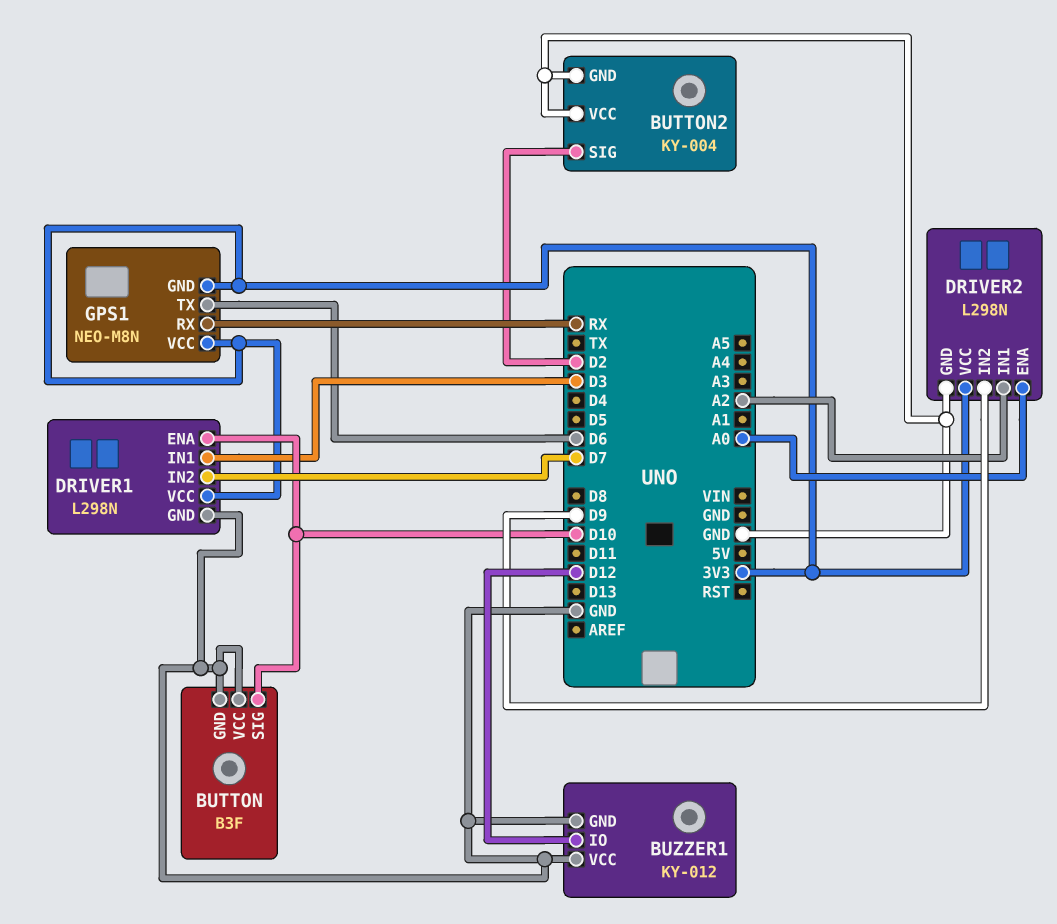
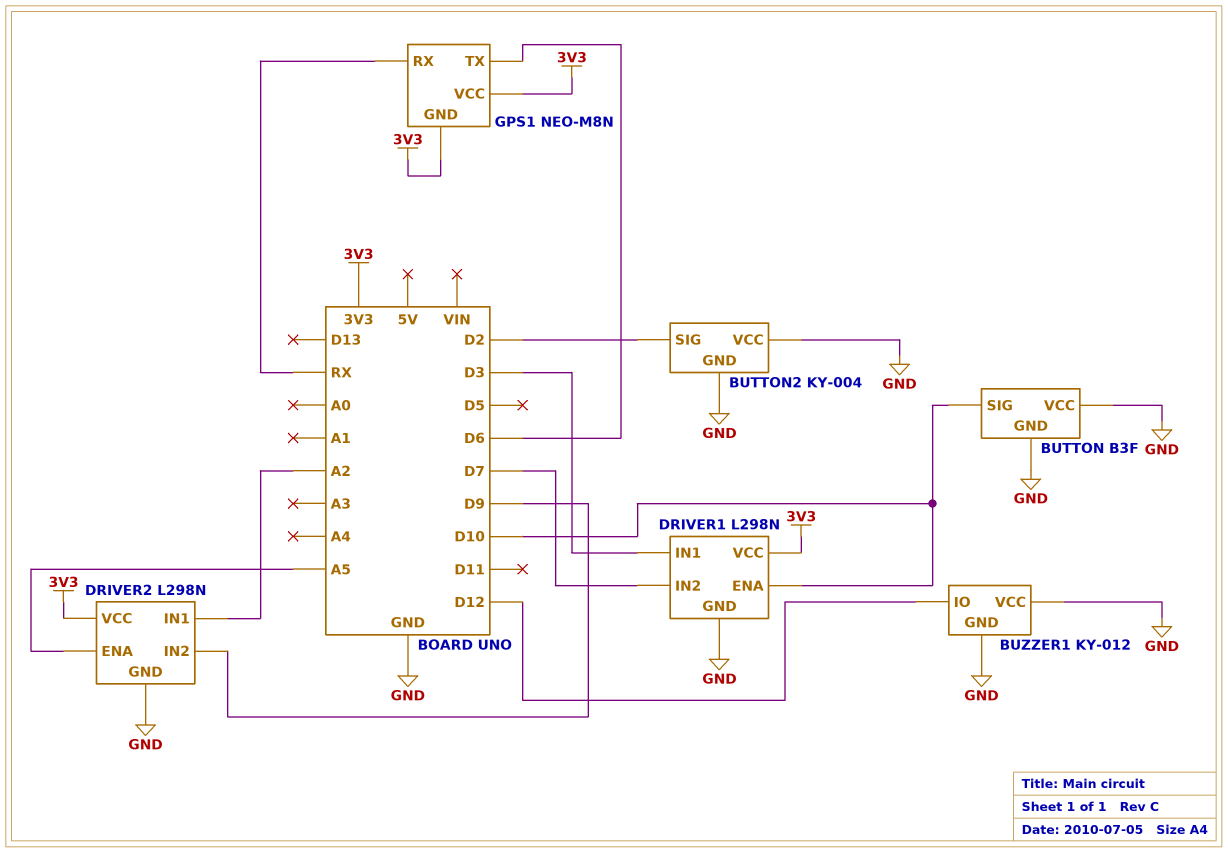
DRIVER2 pin ENA: A0 -> A5

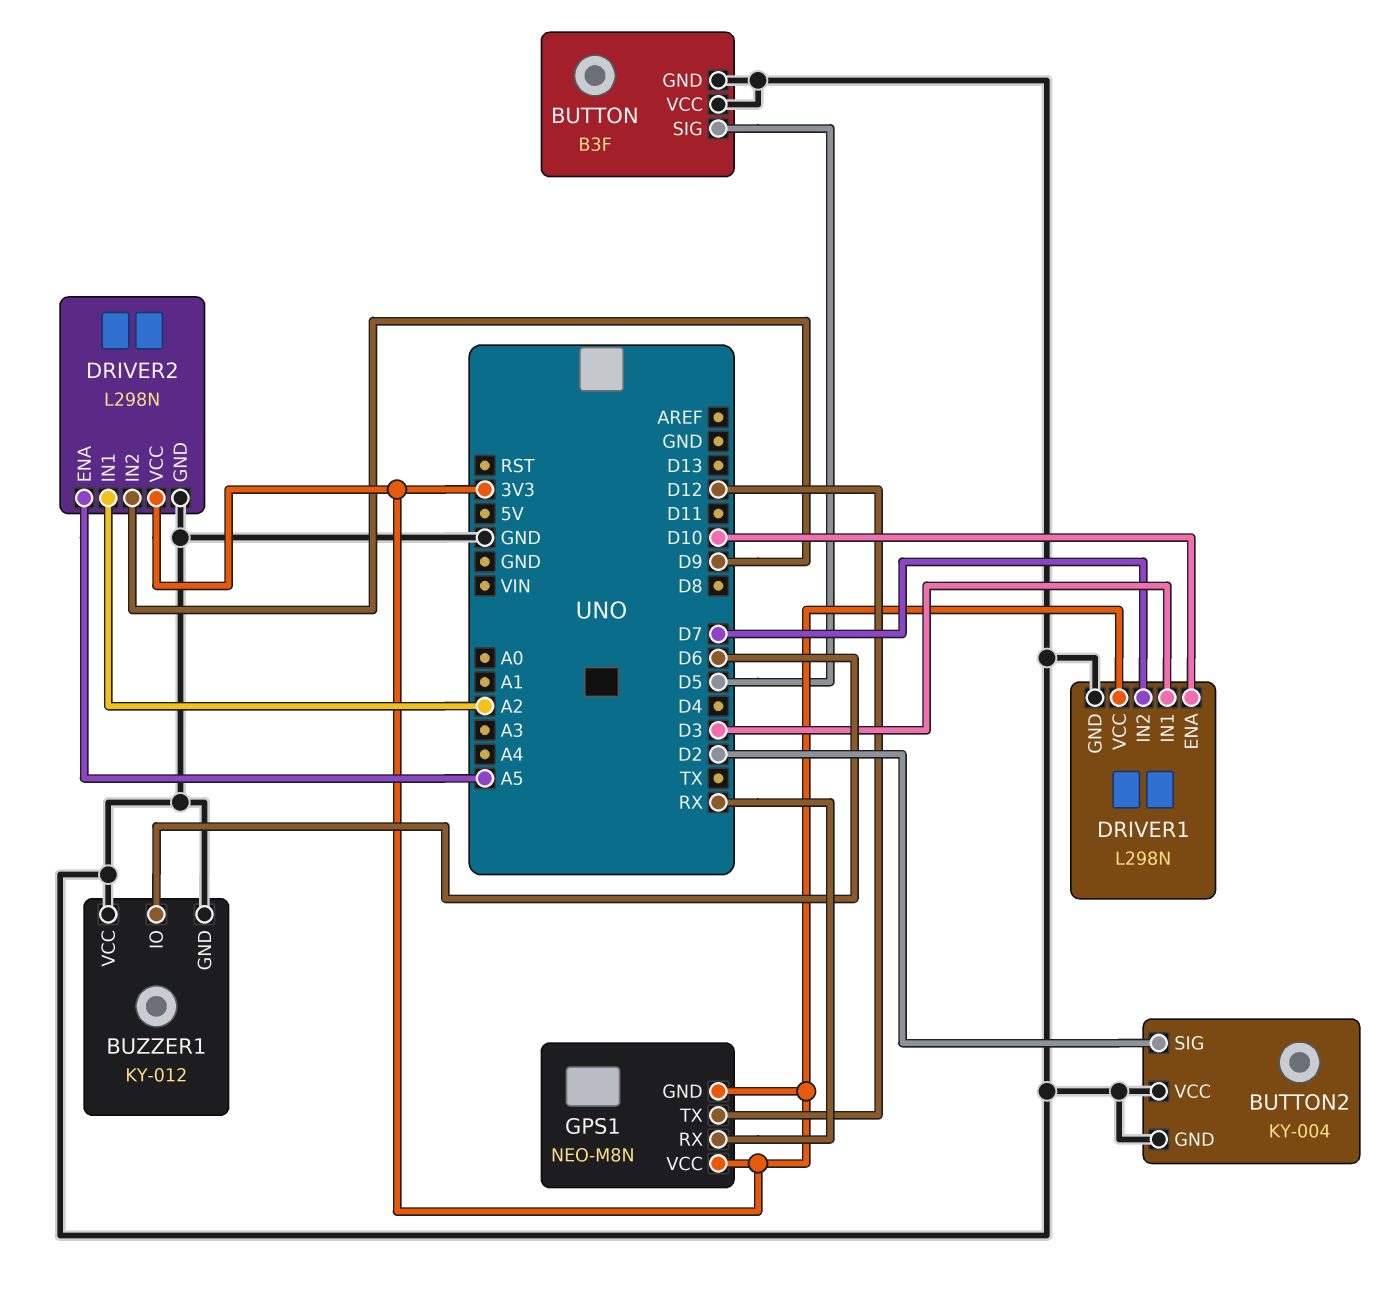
BUTTON pin SIG: D10 -> D5
BUZZER1 pin IO: D12 -> D6
GPS1 pin TX: D6 -> D12

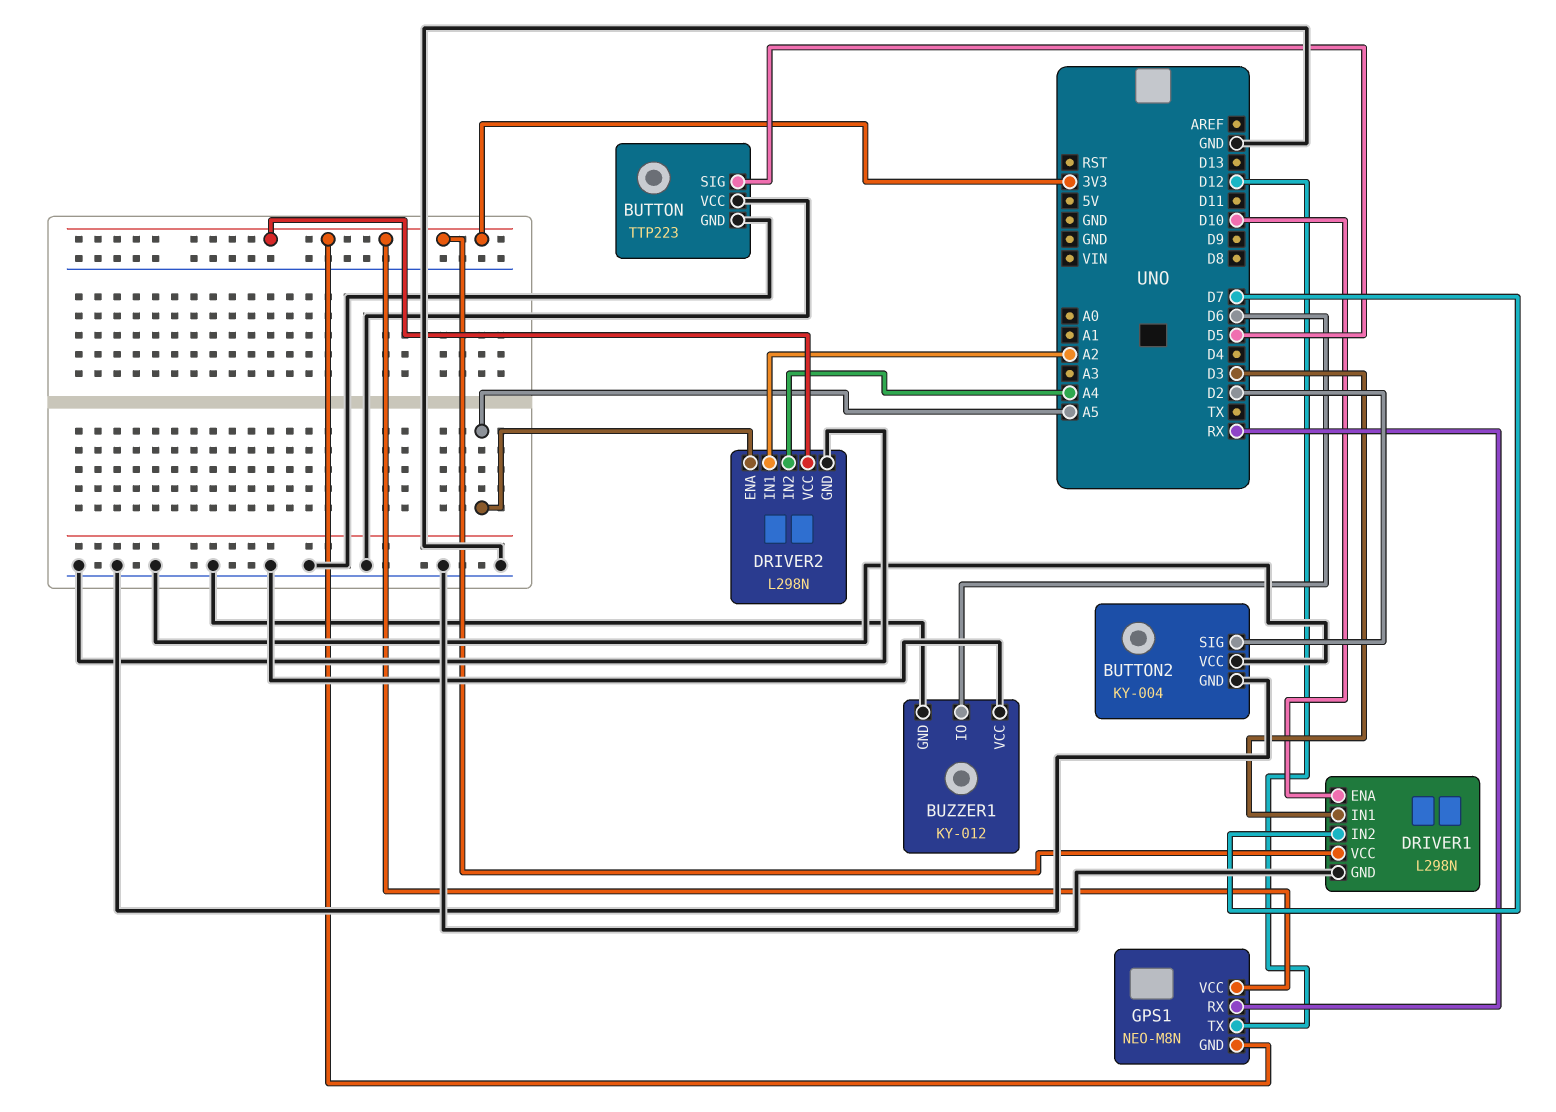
BUTTON: B3F -> TTP223
DRIVER2 pin IN2: D9 -> A4

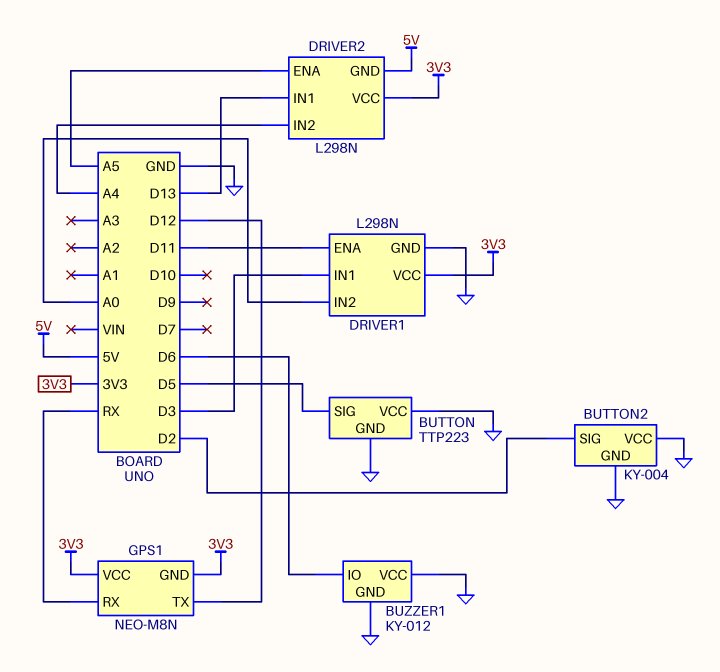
DRIVER1 pin ENA: D10 -> D11
DRIVER1 pin IN2: D7 -> A0
DRIVER2 pin GND: GND -> 5V
DRIVER2 pin IN1: A2 -> D13

